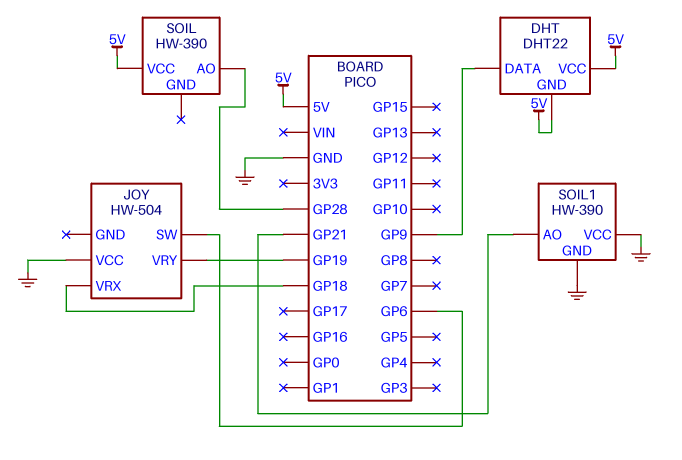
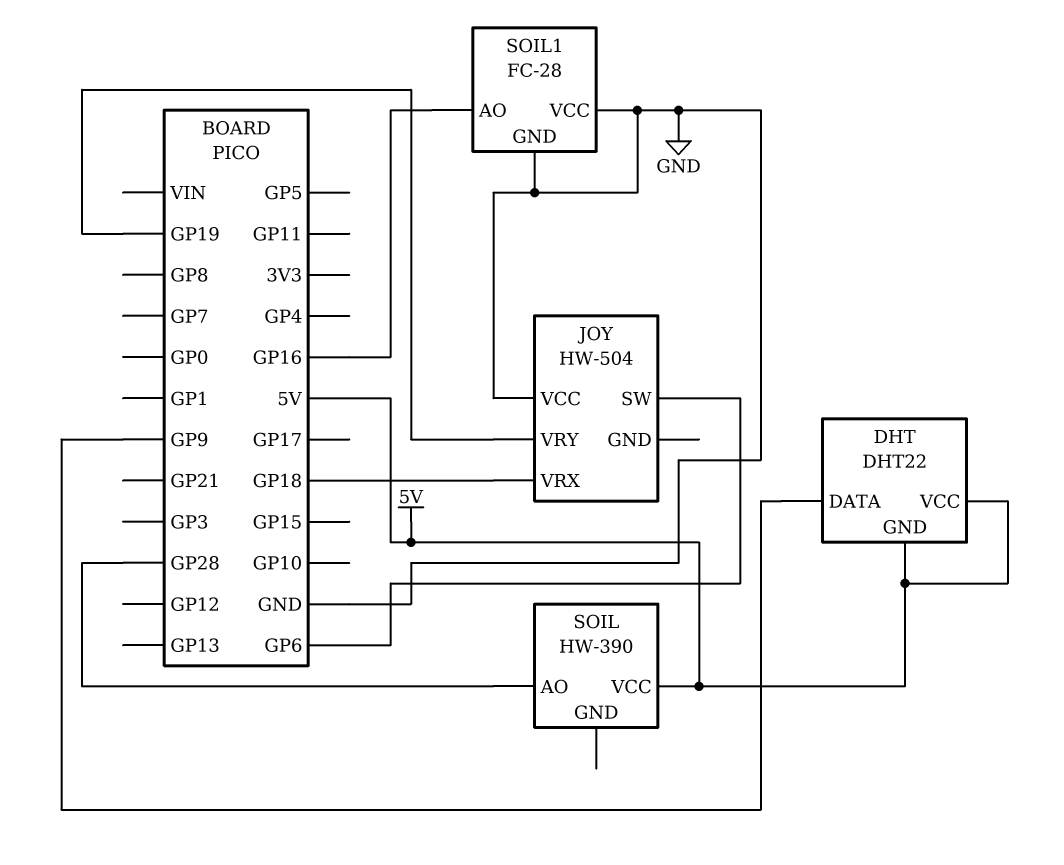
SOIL1: HW-390 -> FC-28
SOIL1 pin AO: GP21 -> GP16

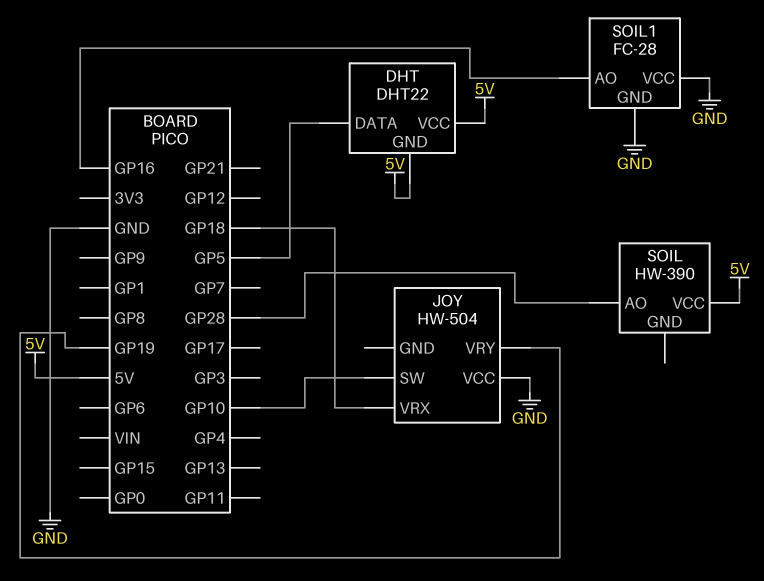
DHT pin DATA: GP9 -> GP5
JOY pin SW: GP6 -> GP10

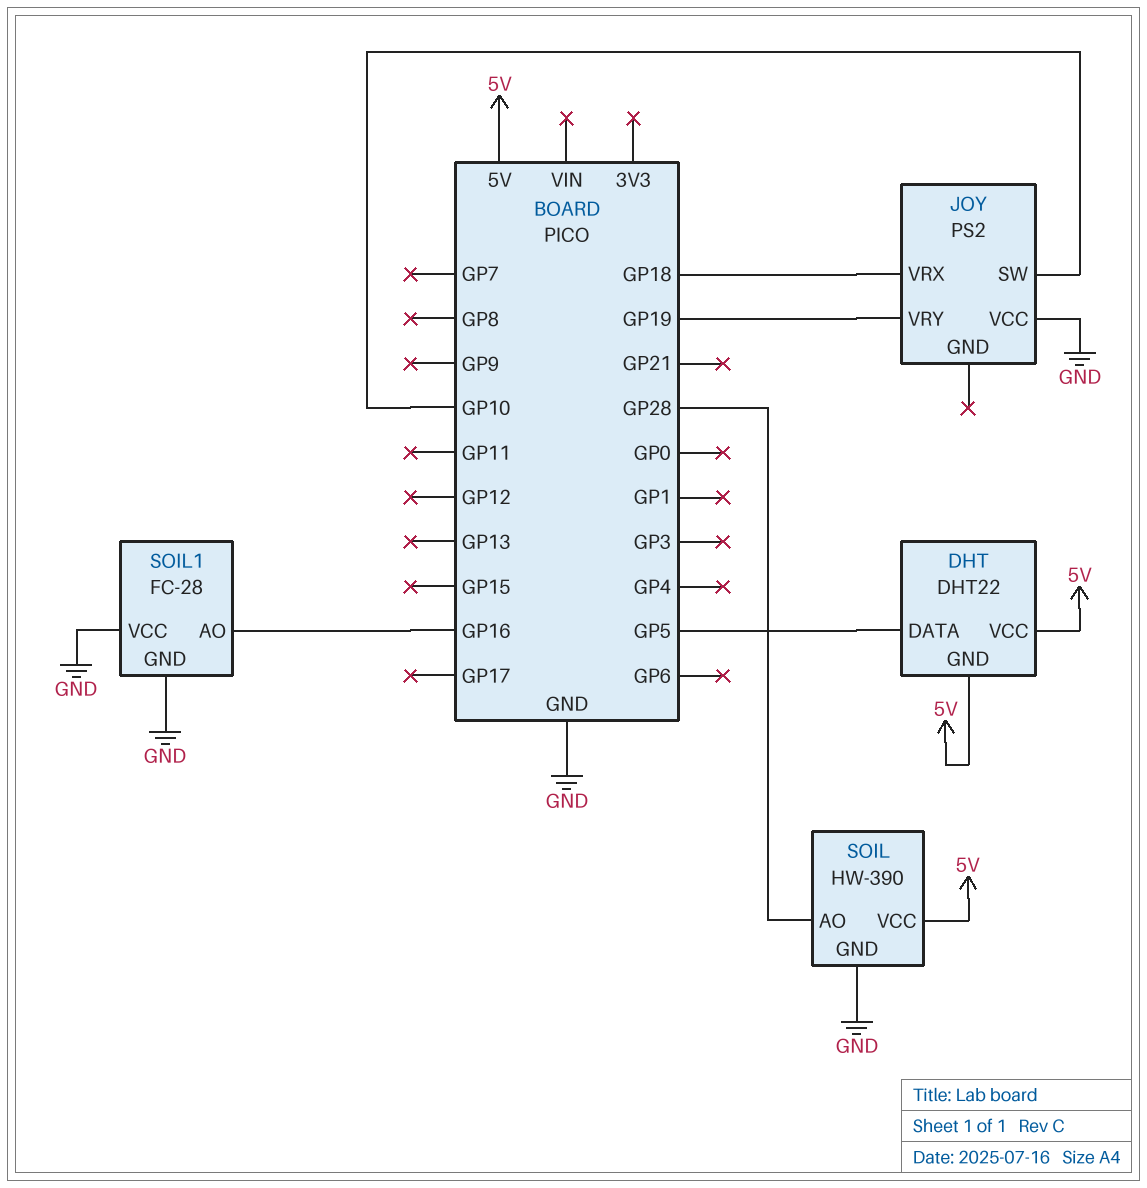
JOY: HW-504 -> PS2
SOIL pin GND: none -> GND

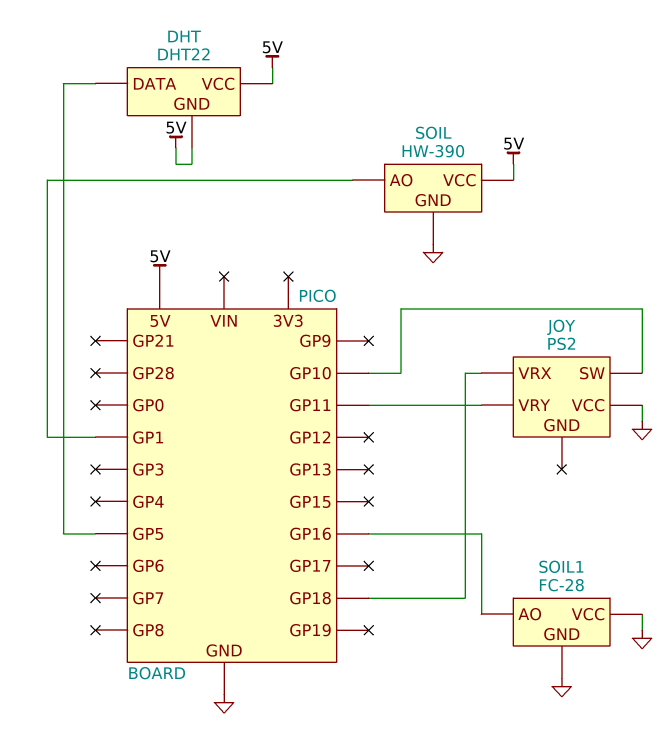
JOY pin VRY: GP19 -> GP11
SOIL pin AO: GP28 -> GP1

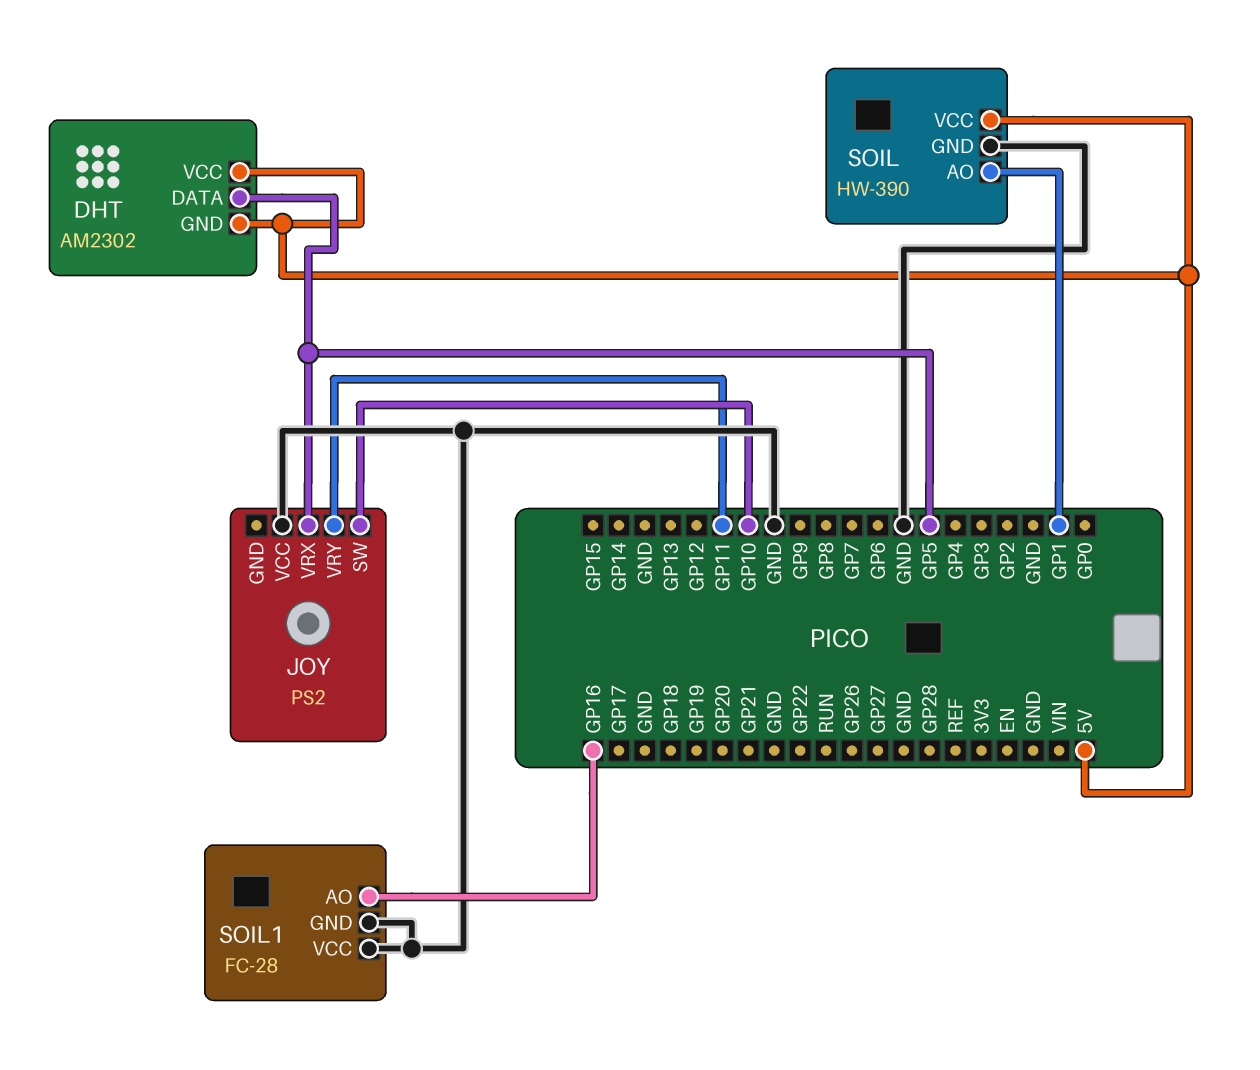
DHT: DHT22 -> AM2302
JOY pin VRX: GP18 -> GP5

